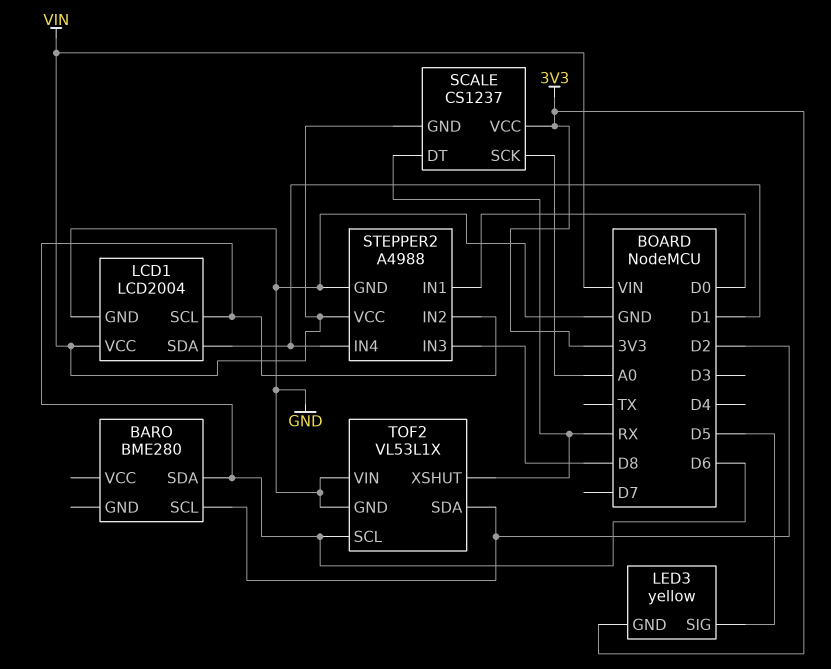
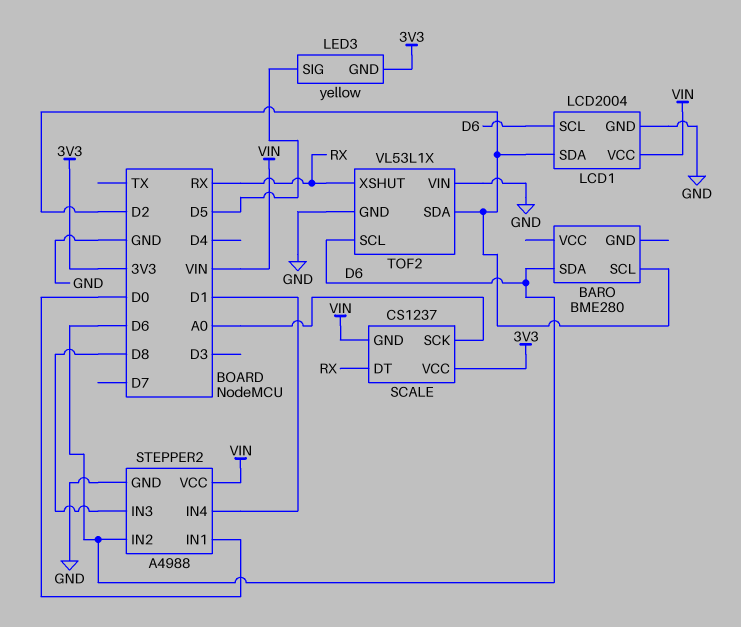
LCD1 pin SDA: D1 -> D2

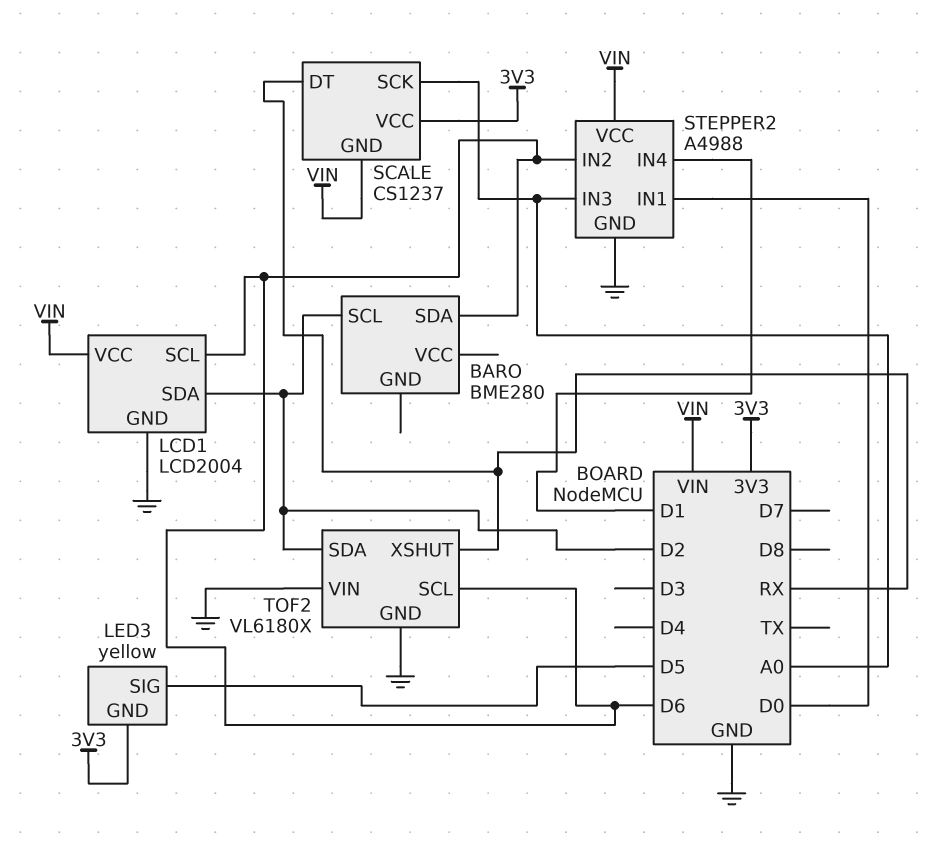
STEPPER2 pin IN3: D8 -> A0
TOF2: VL53L1X -> VL6180X

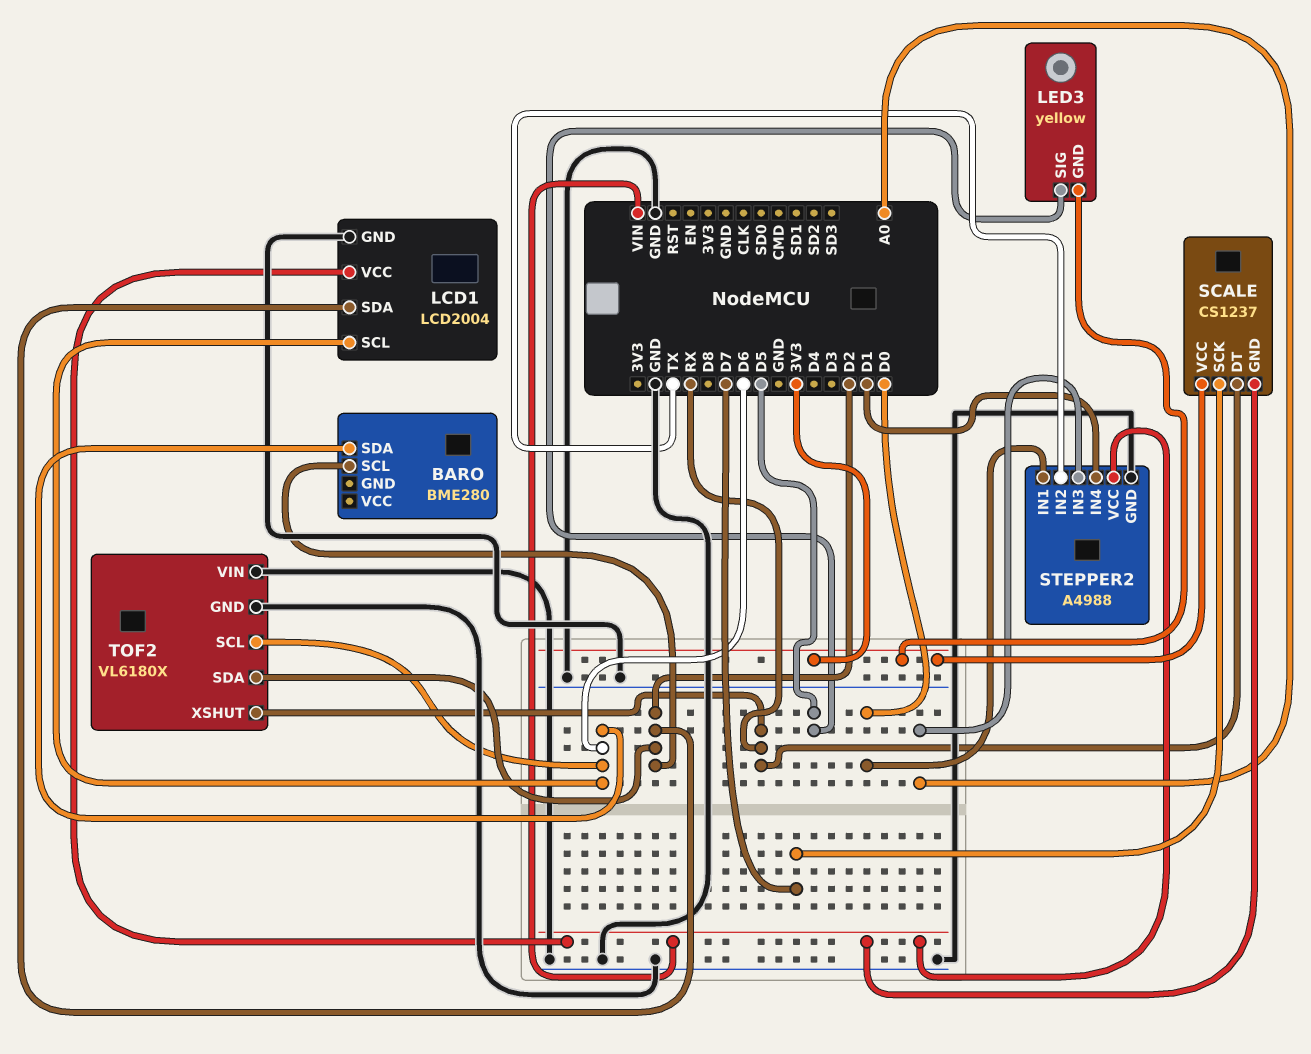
SCALE pin SCK: A0 -> D7
STEPPER2 pin IN2: D6 -> TX

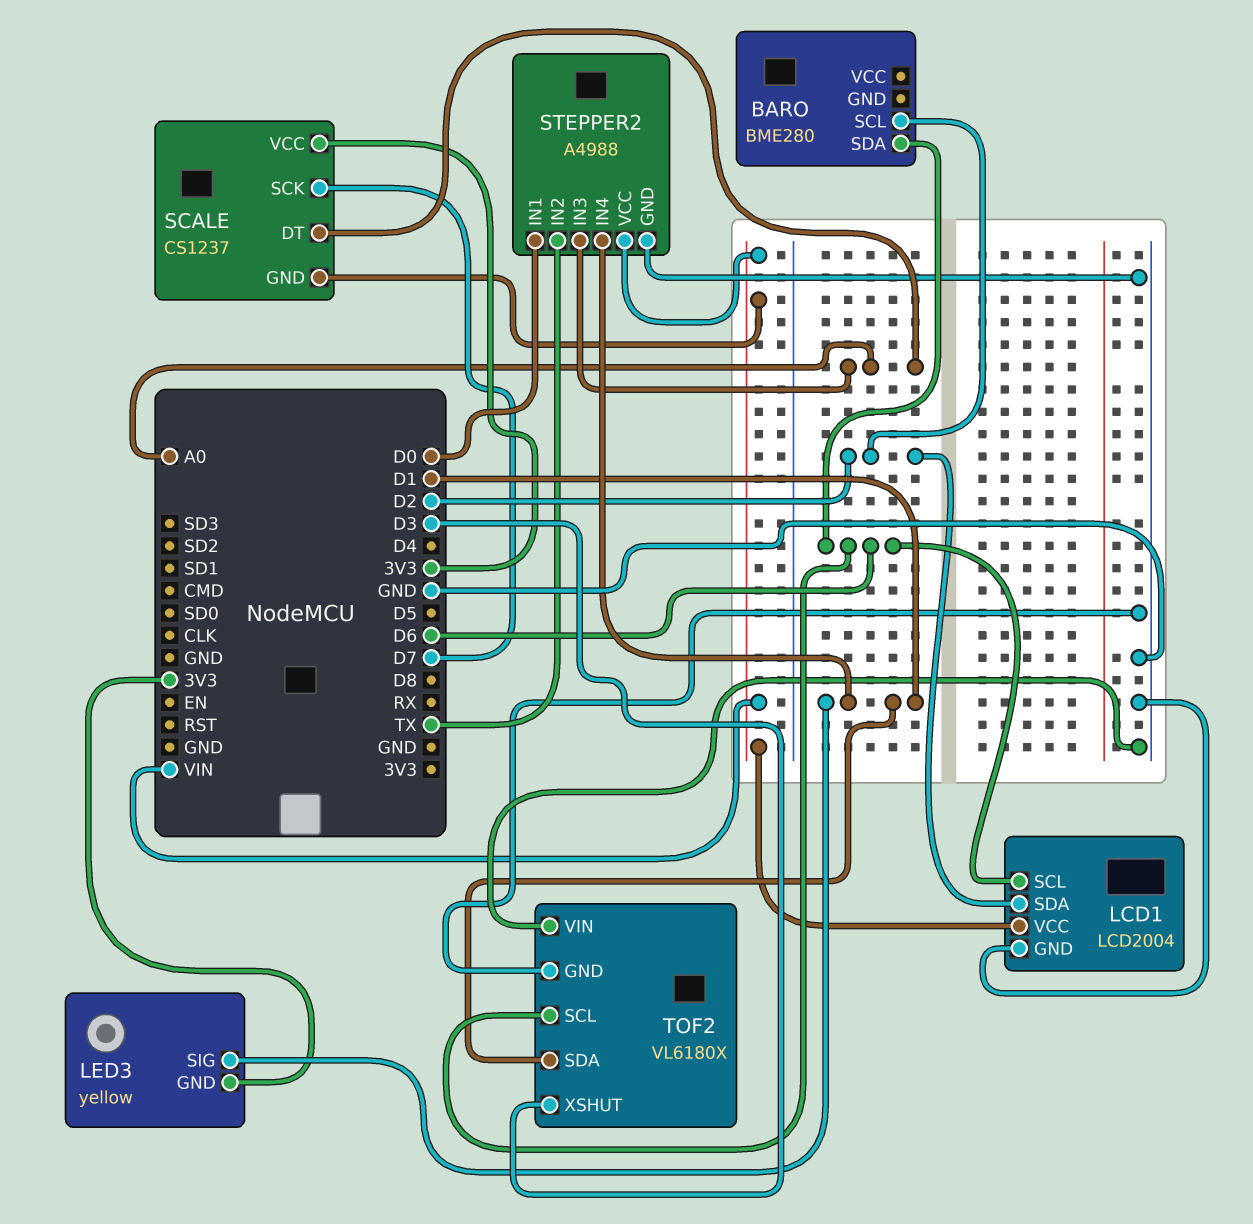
LED3 pin SIG: D5 -> D1
SCALE pin DT: RX -> A0
TOF2 pin SDA: D2 -> D1
TOF2 pin XSHUT: RX -> D3

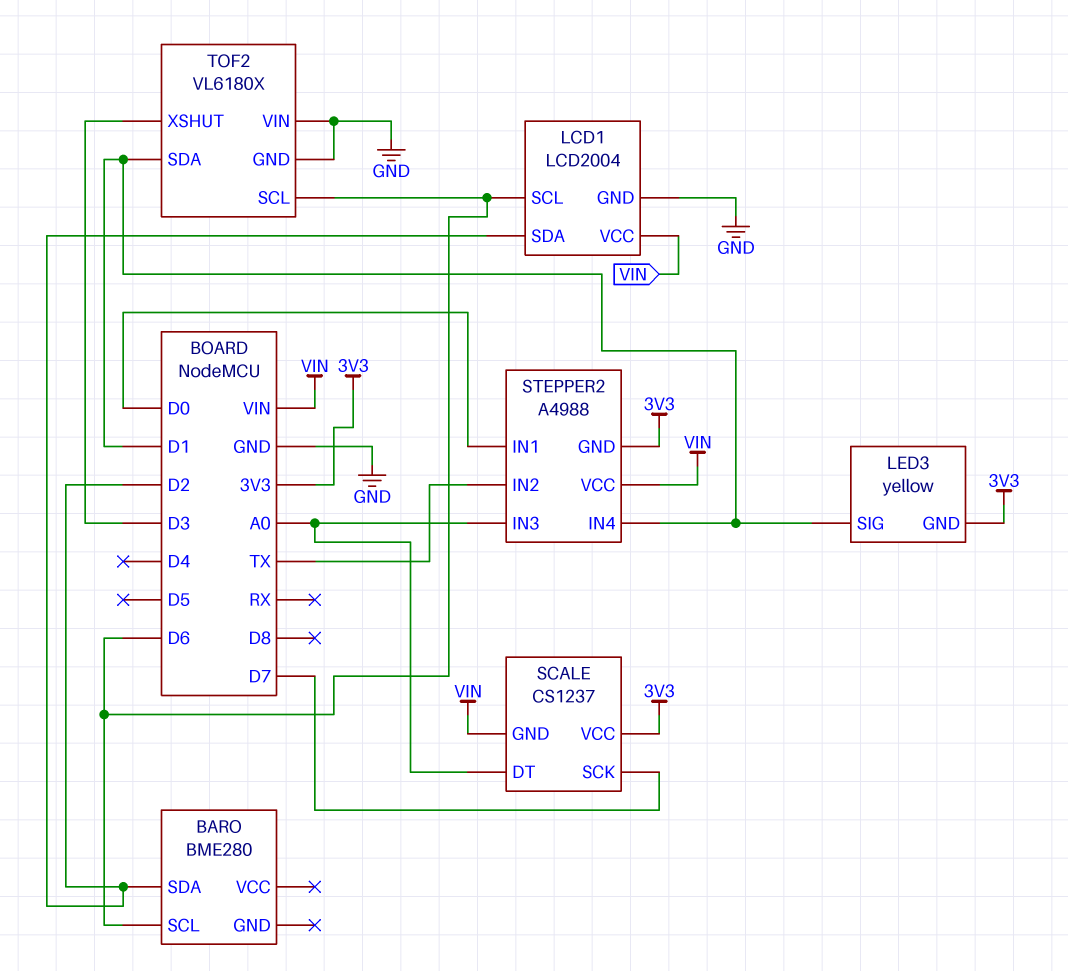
BARO pin SCL: D2 -> D6
BARO pin SDA: D6 -> D2
STEPPER2 pin GND: GND -> 3V3

